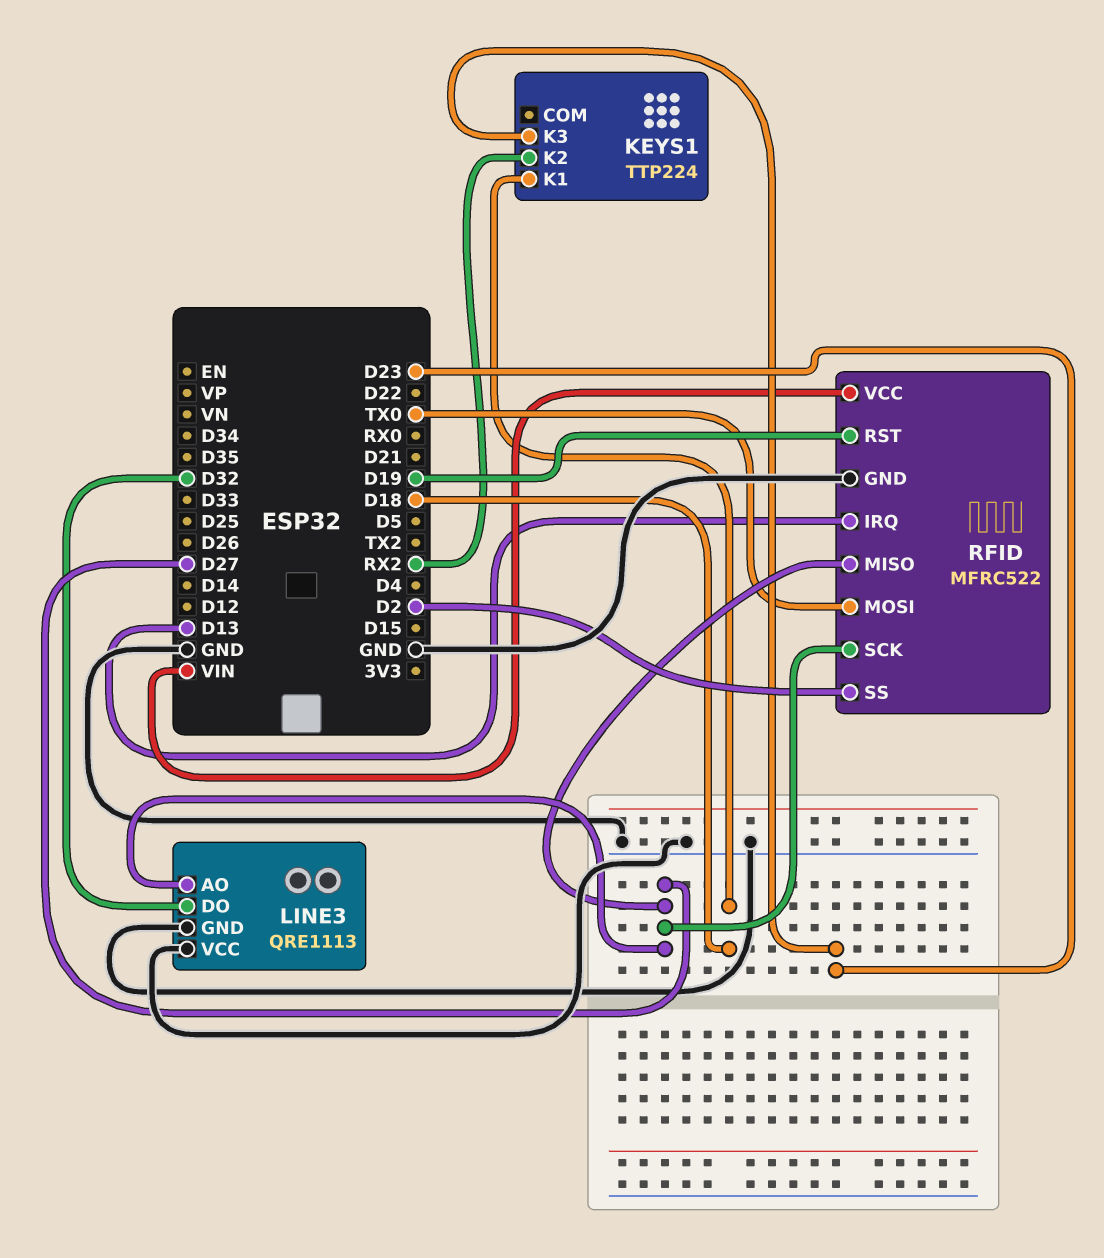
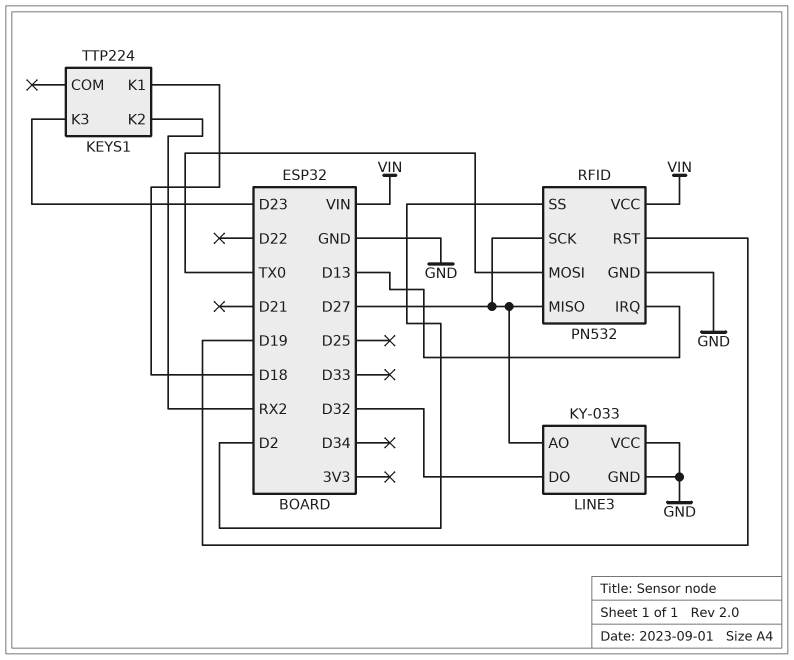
LINE3: QRE1113 -> KY-033
RFID: MFRC522 -> PN532

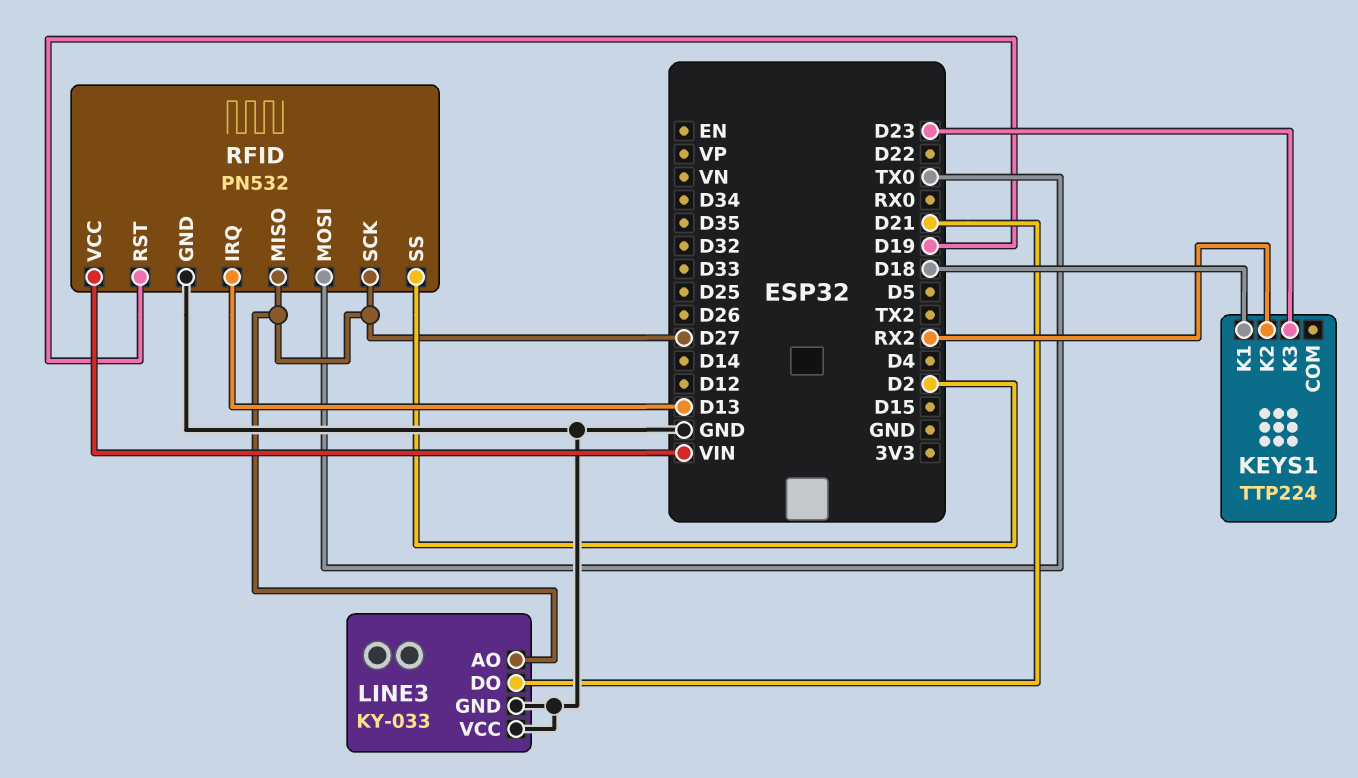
LINE3 pin DO: D32 -> D21

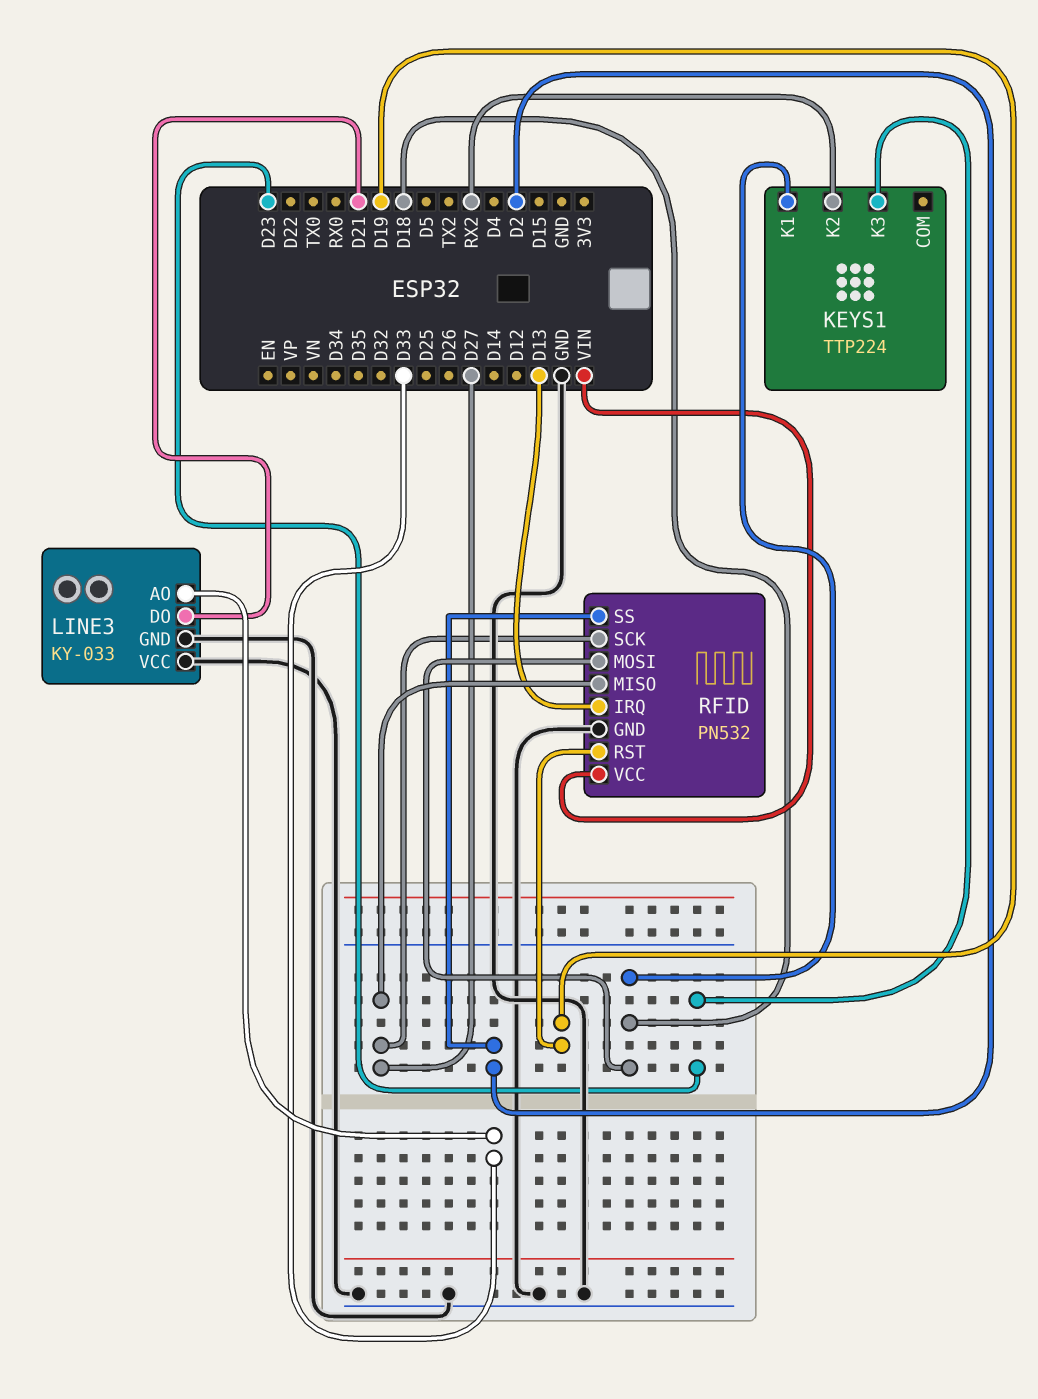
LINE3 pin AO: D27 -> D33
RFID pin MOSI: TX0 -> D18

